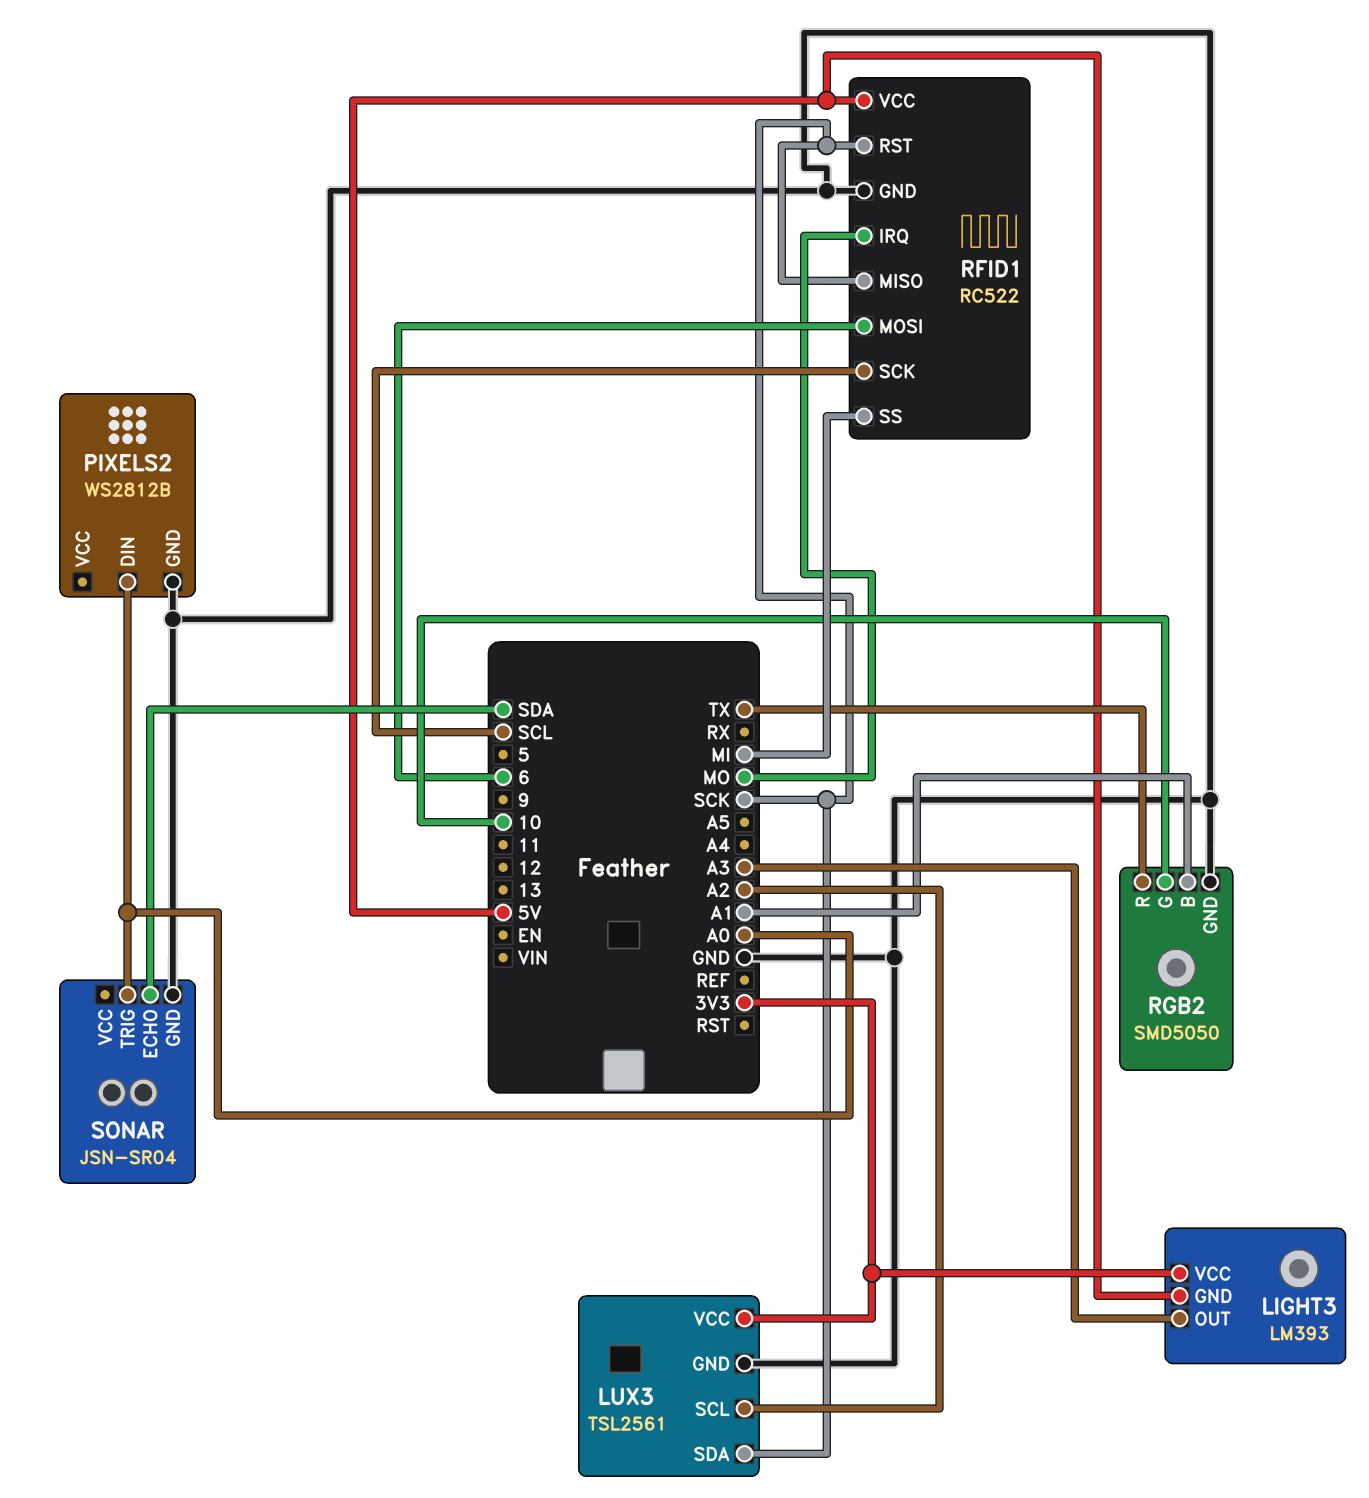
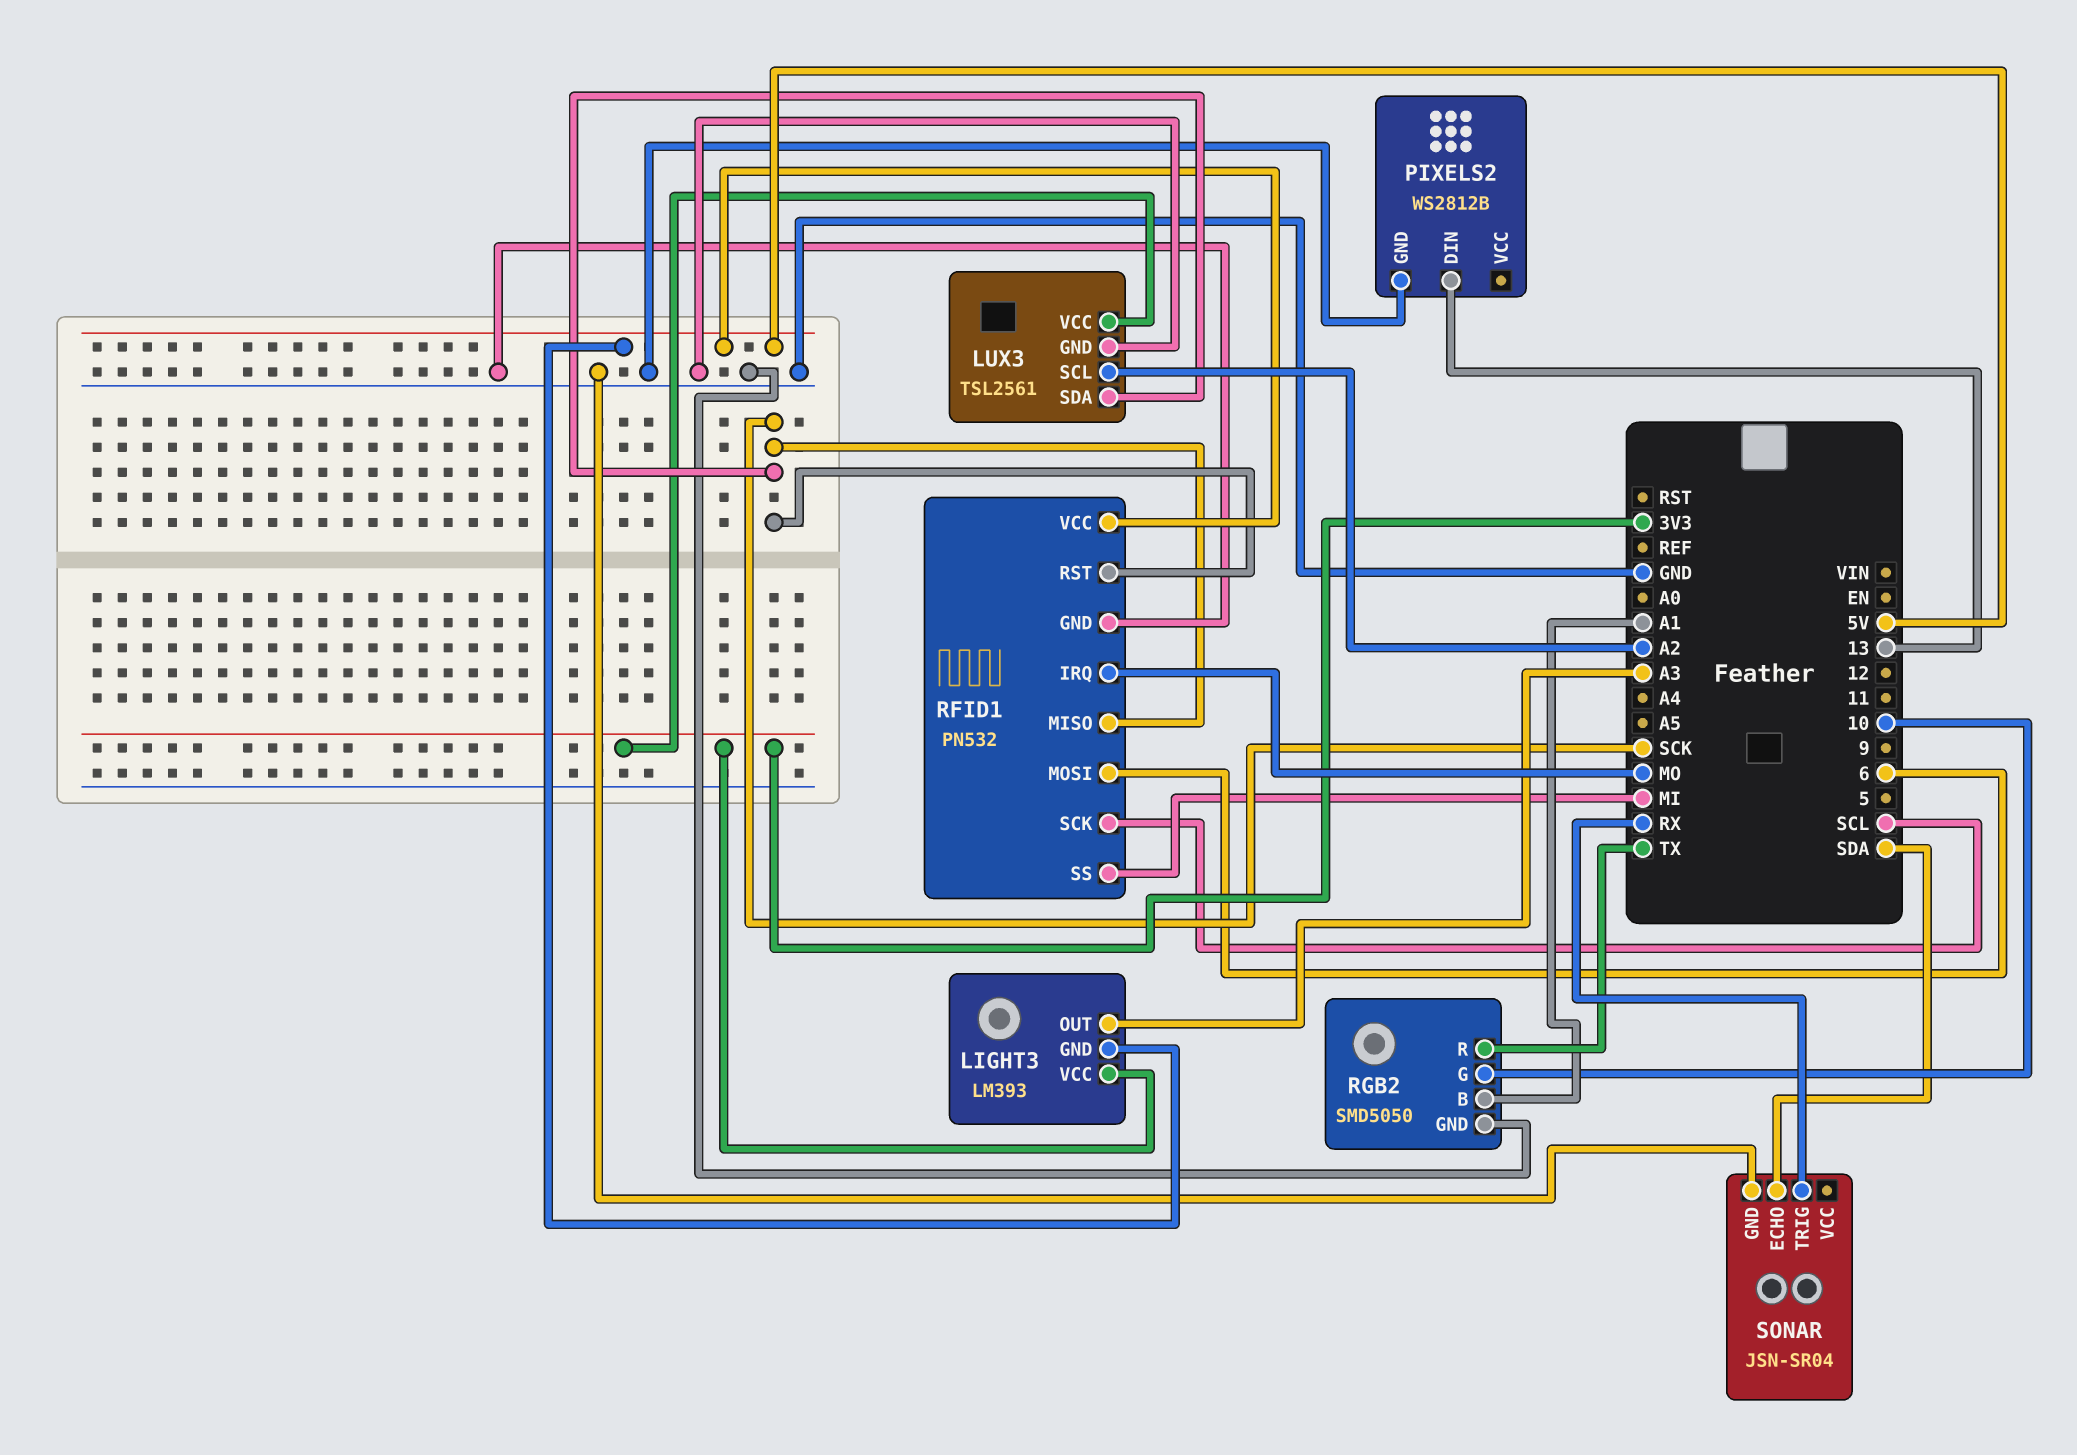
PIXELS2 pin DIN: A0 -> 13
RFID1: RC522 -> PN532
SONAR pin TRIG: A0 -> RX

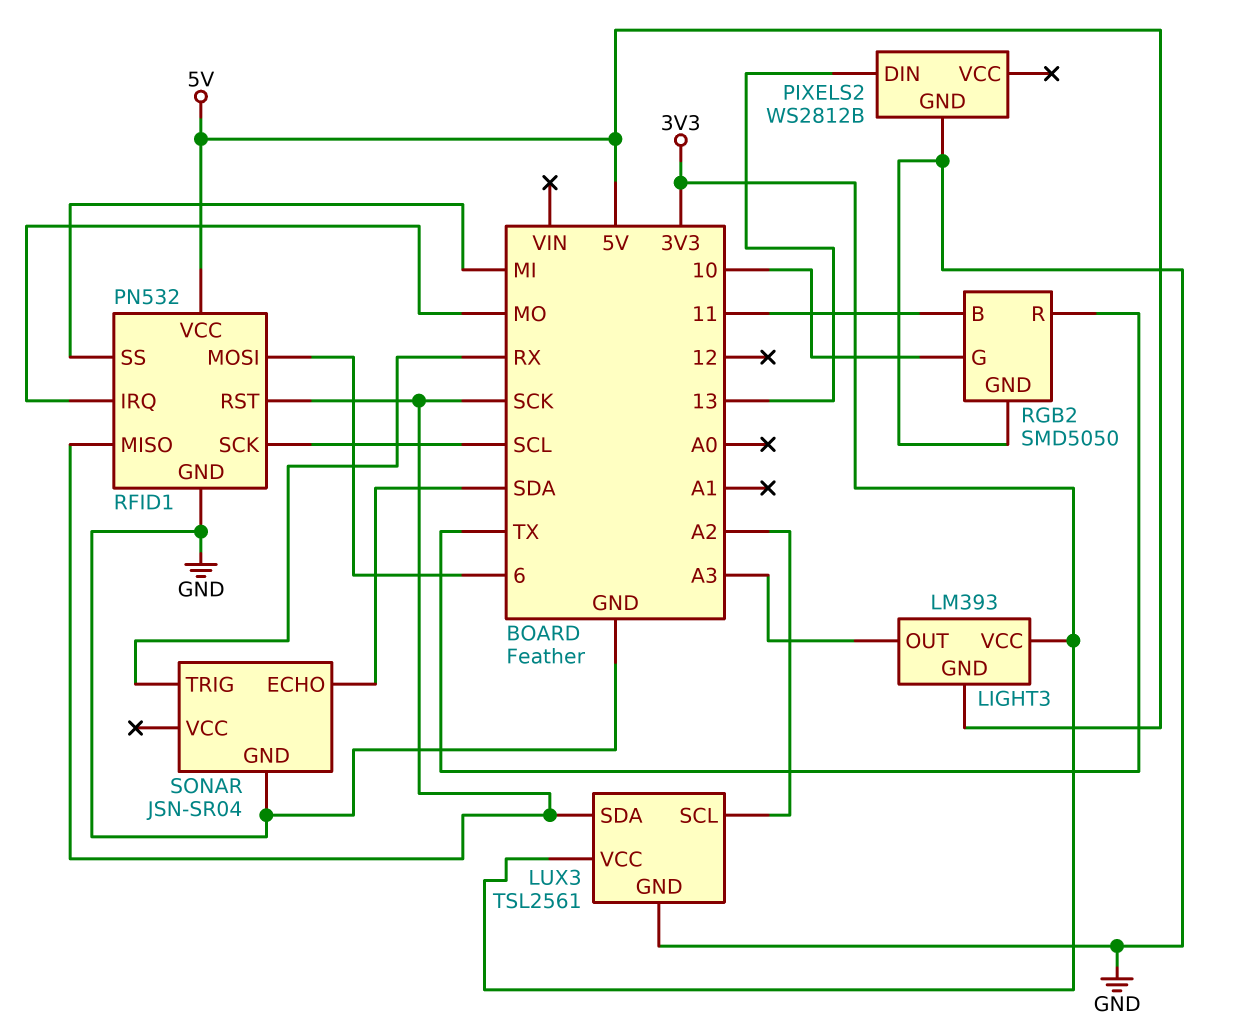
RGB2 pin B: A1 -> 11

